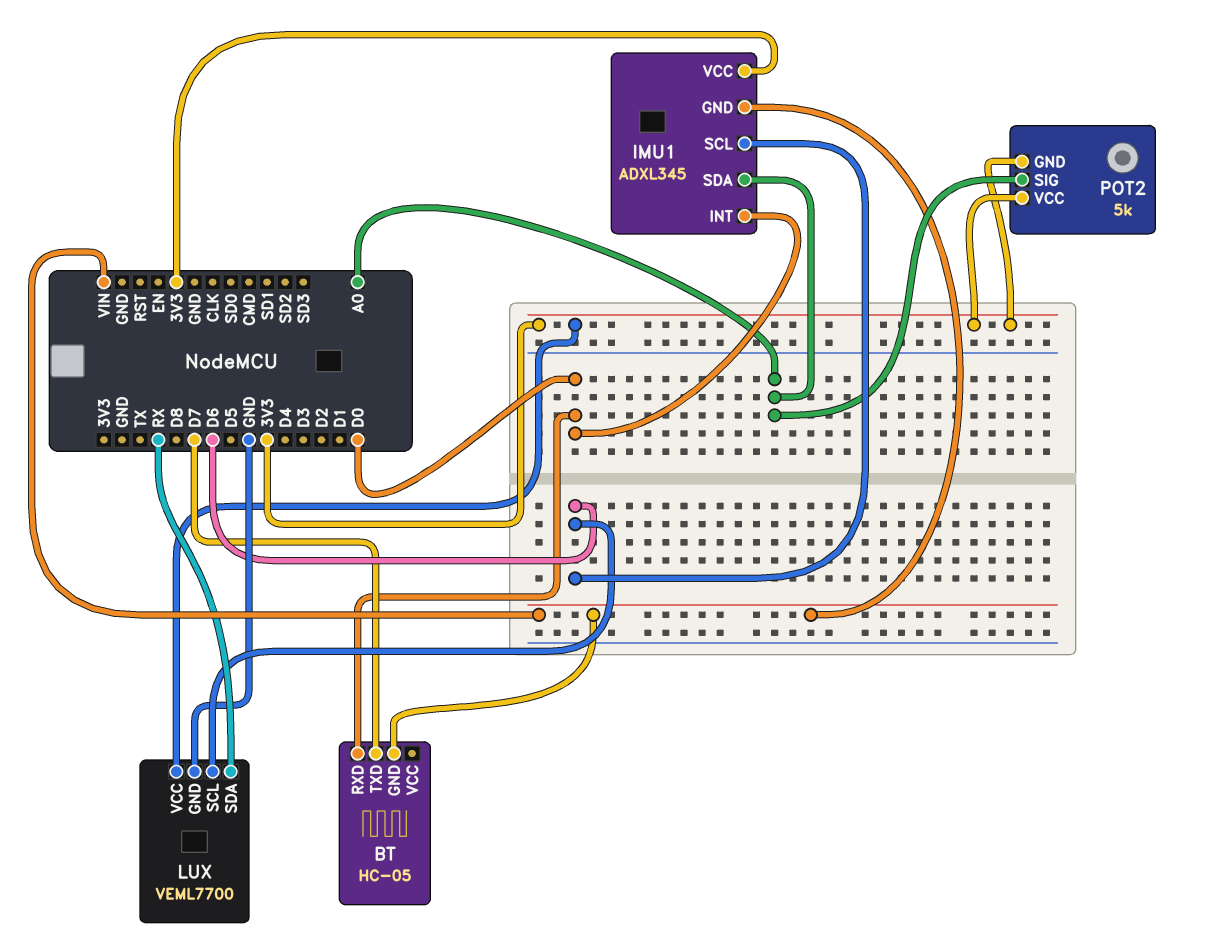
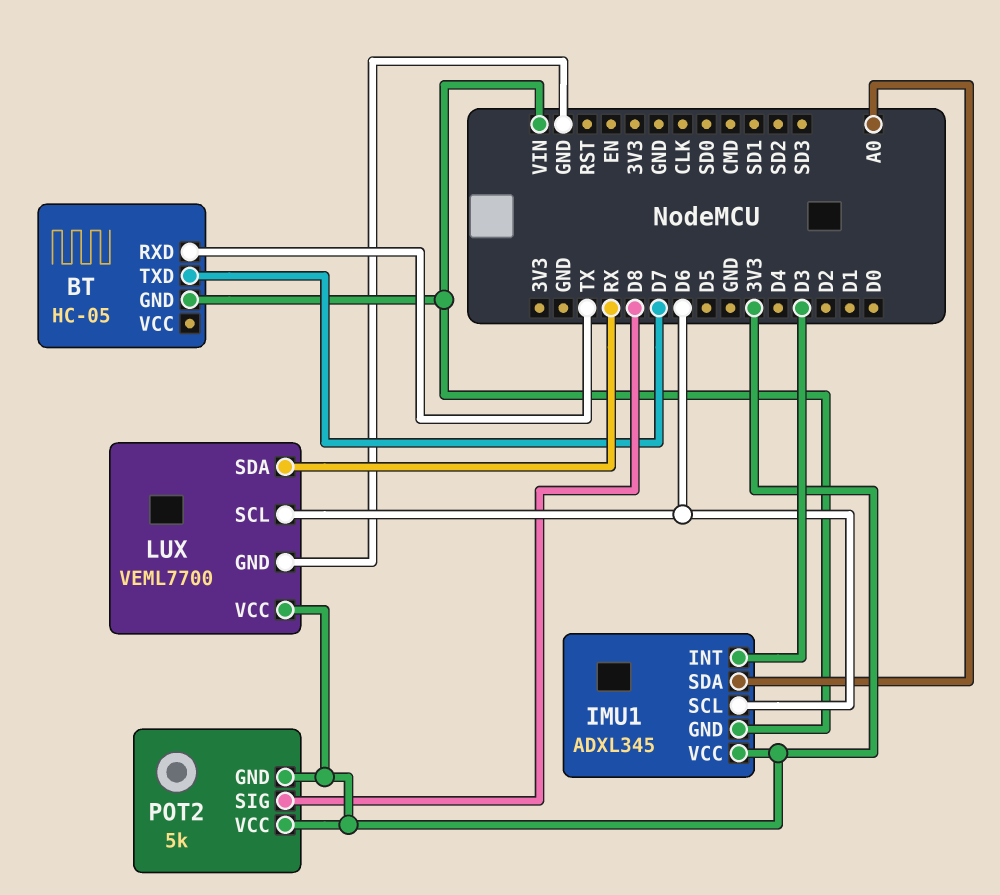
BT pin RXD: D0 -> TX
IMU1 pin INT: D0 -> D3
POT2 pin SIG: A0 -> D8

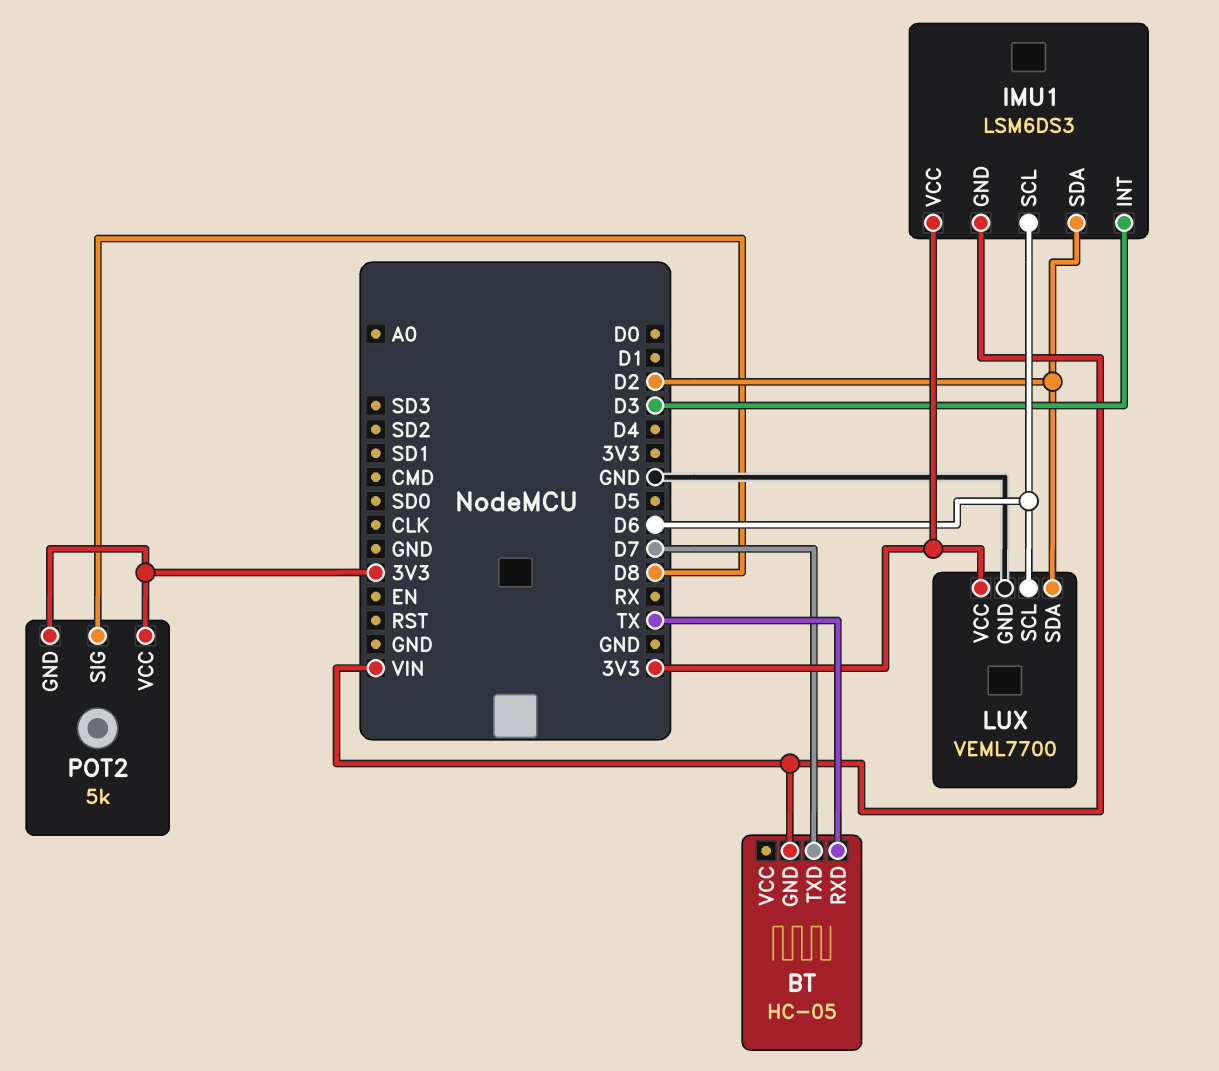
IMU1: ADXL345 -> LSM6DS3
IMU1 pin SDA: A0 -> D2
LUX pin SDA: RX -> D2

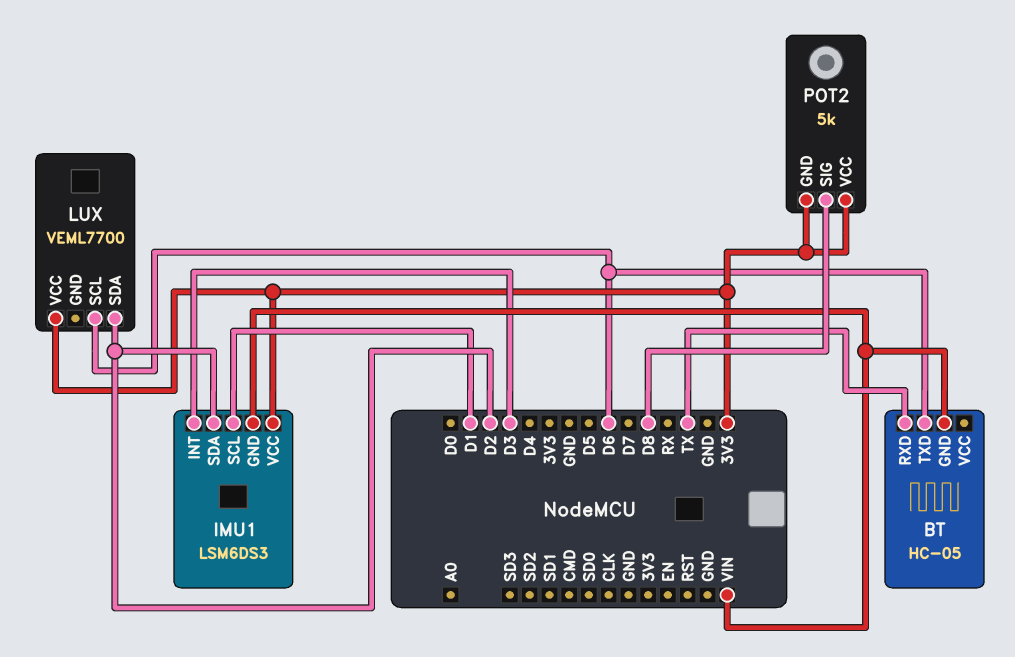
BT pin TXD: D7 -> D6
IMU1 pin SCL: D6 -> D1
LUX pin GND: GND -> none

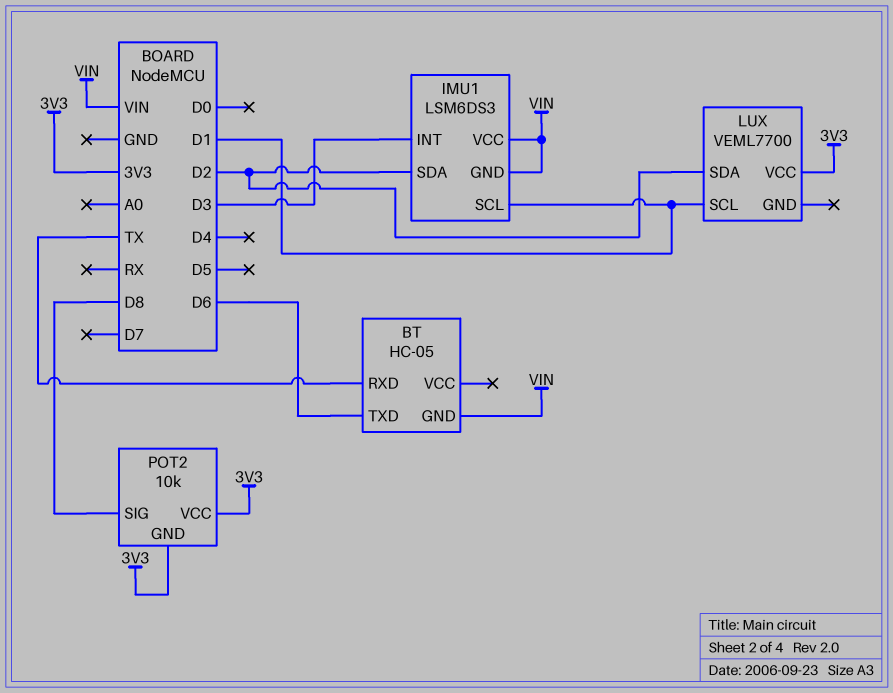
IMU1 pin VCC: 3V3 -> VIN
LUX pin SCL: D6 -> D1
POT2: 5k -> 10k

